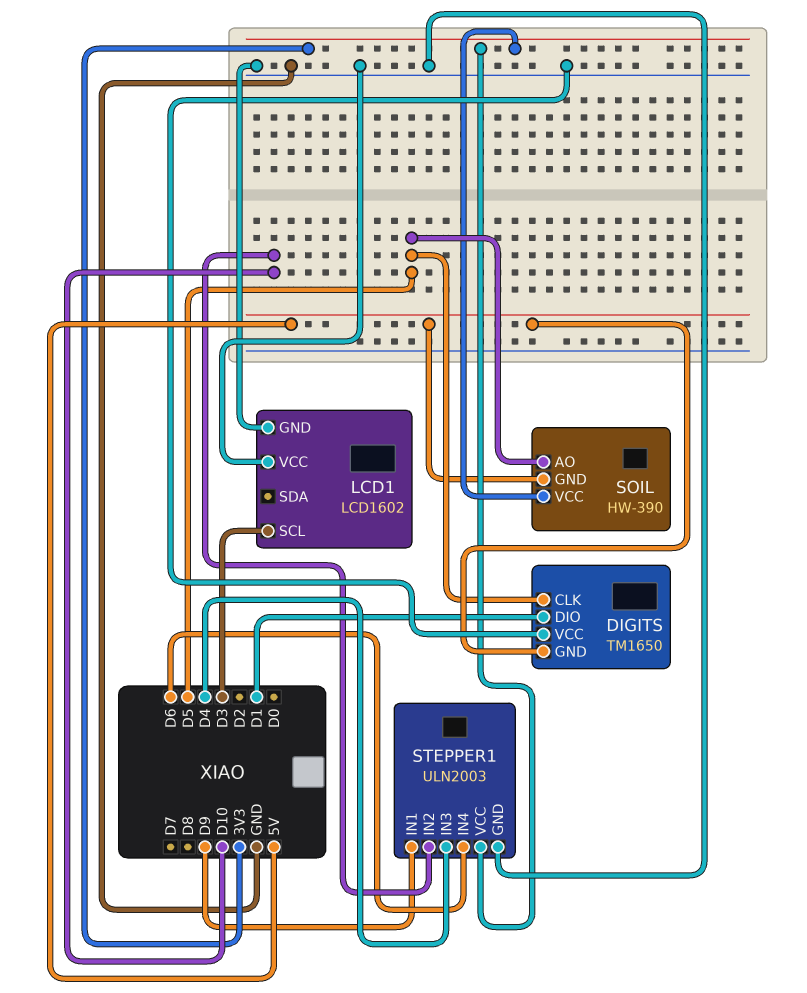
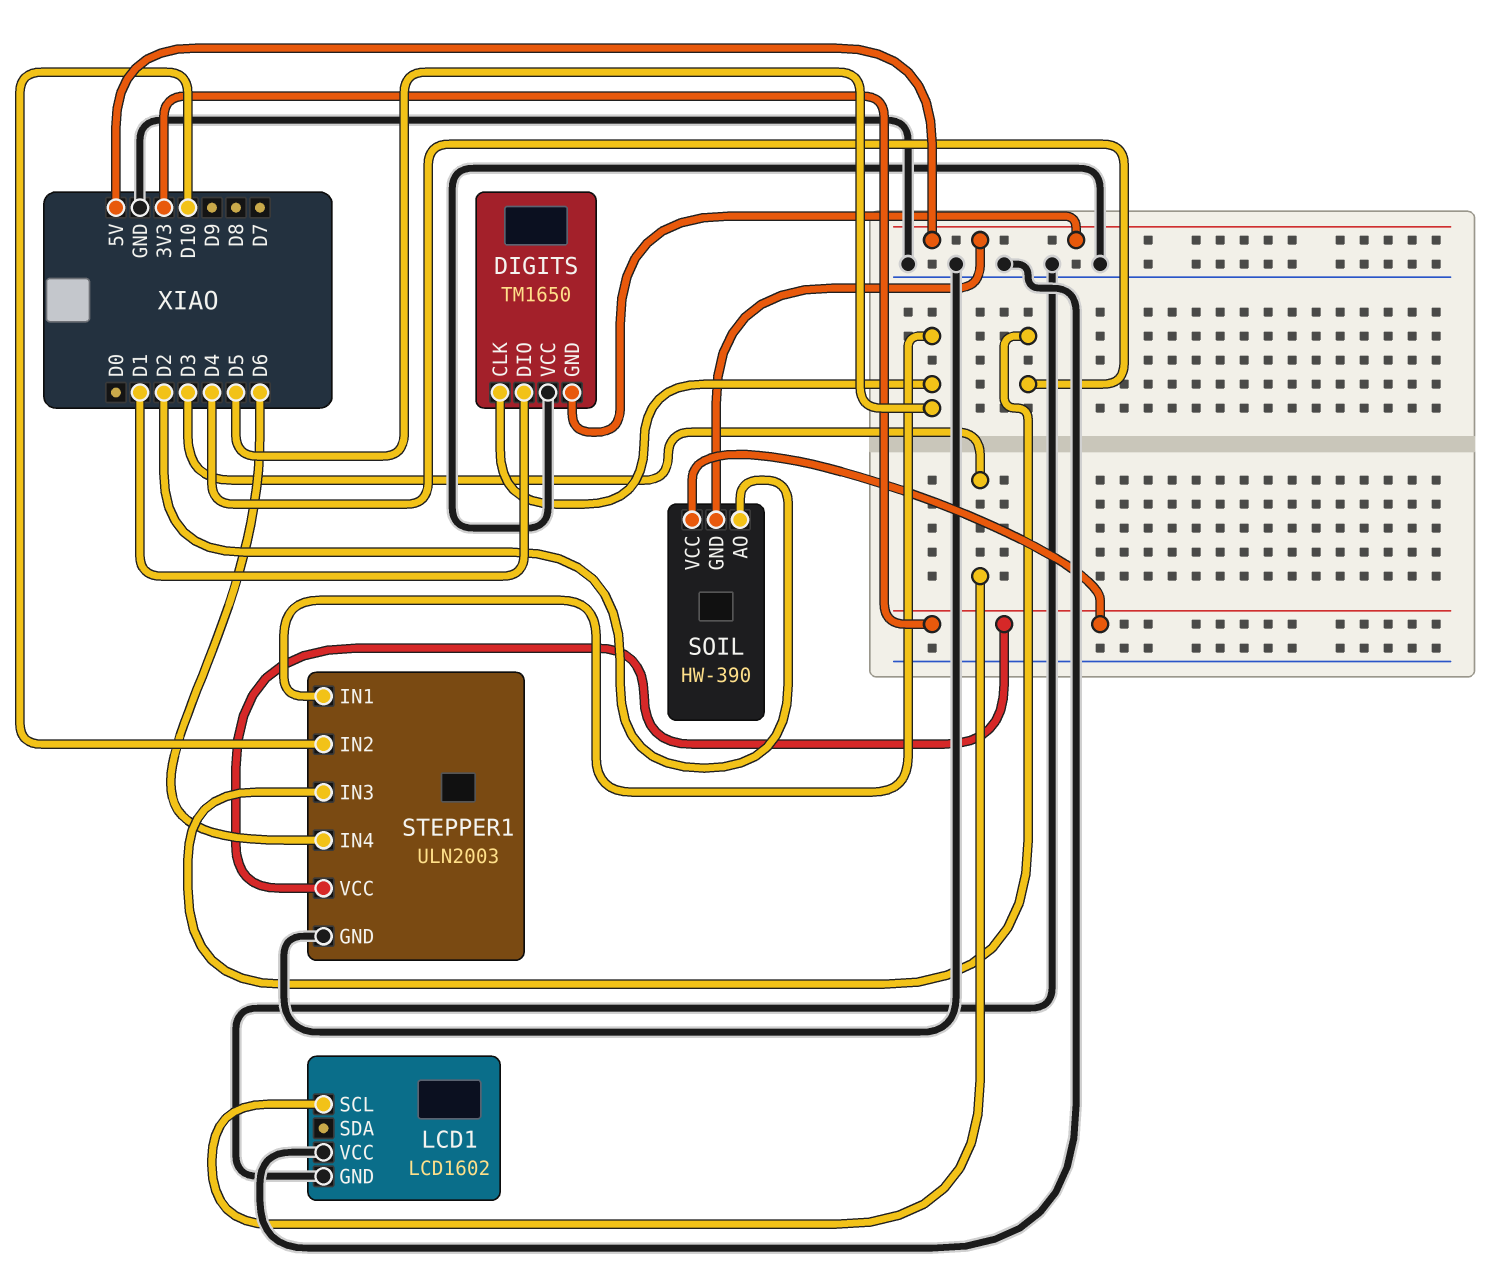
SOIL pin AO: D5 -> D2
STEPPER1 pin IN1: D9 -> D5

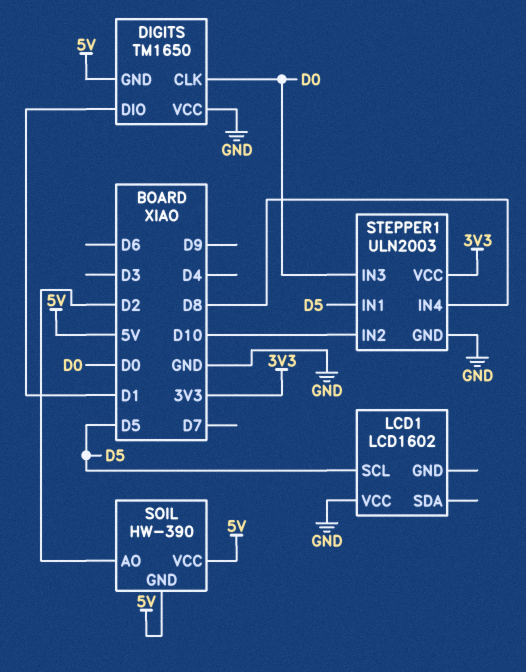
DIGITS pin CLK: D5 -> D0
LCD1 pin GND: GND -> none
LCD1 pin SCL: D3 -> D5
SOIL pin VCC: 3V3 -> 5V
STEPPER1 pin IN3: D4 -> D0
STEPPER1 pin IN4: D6 -> D8

